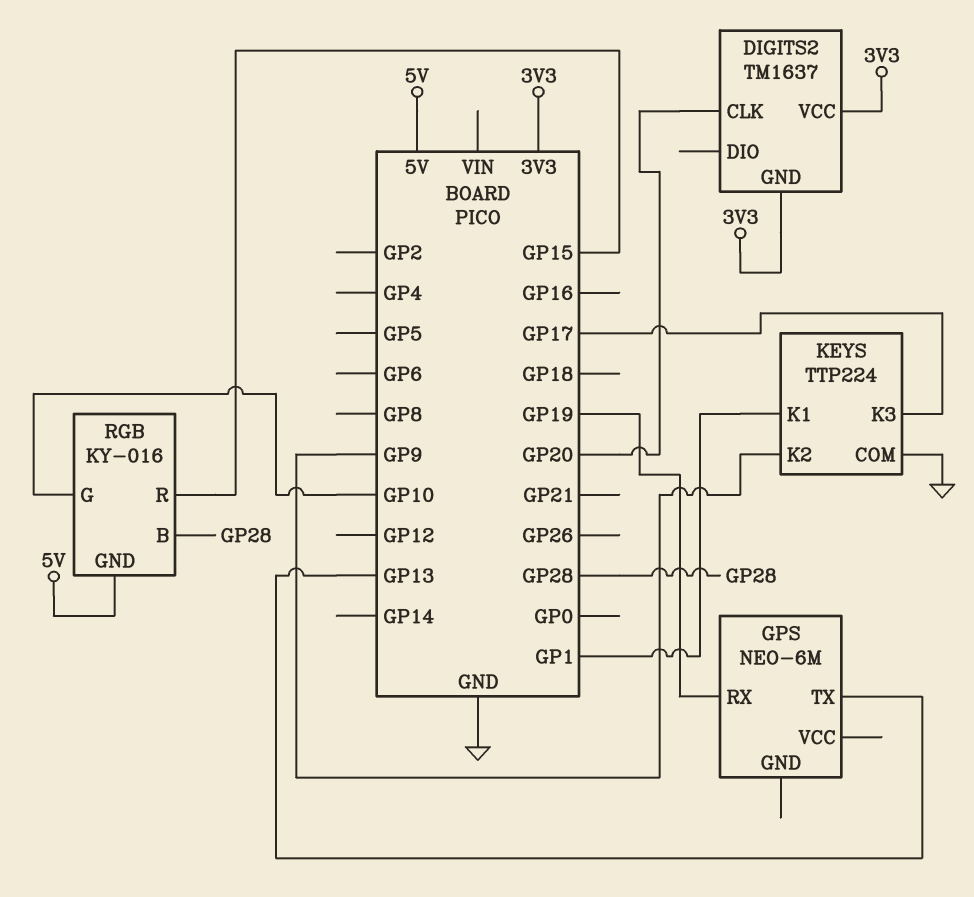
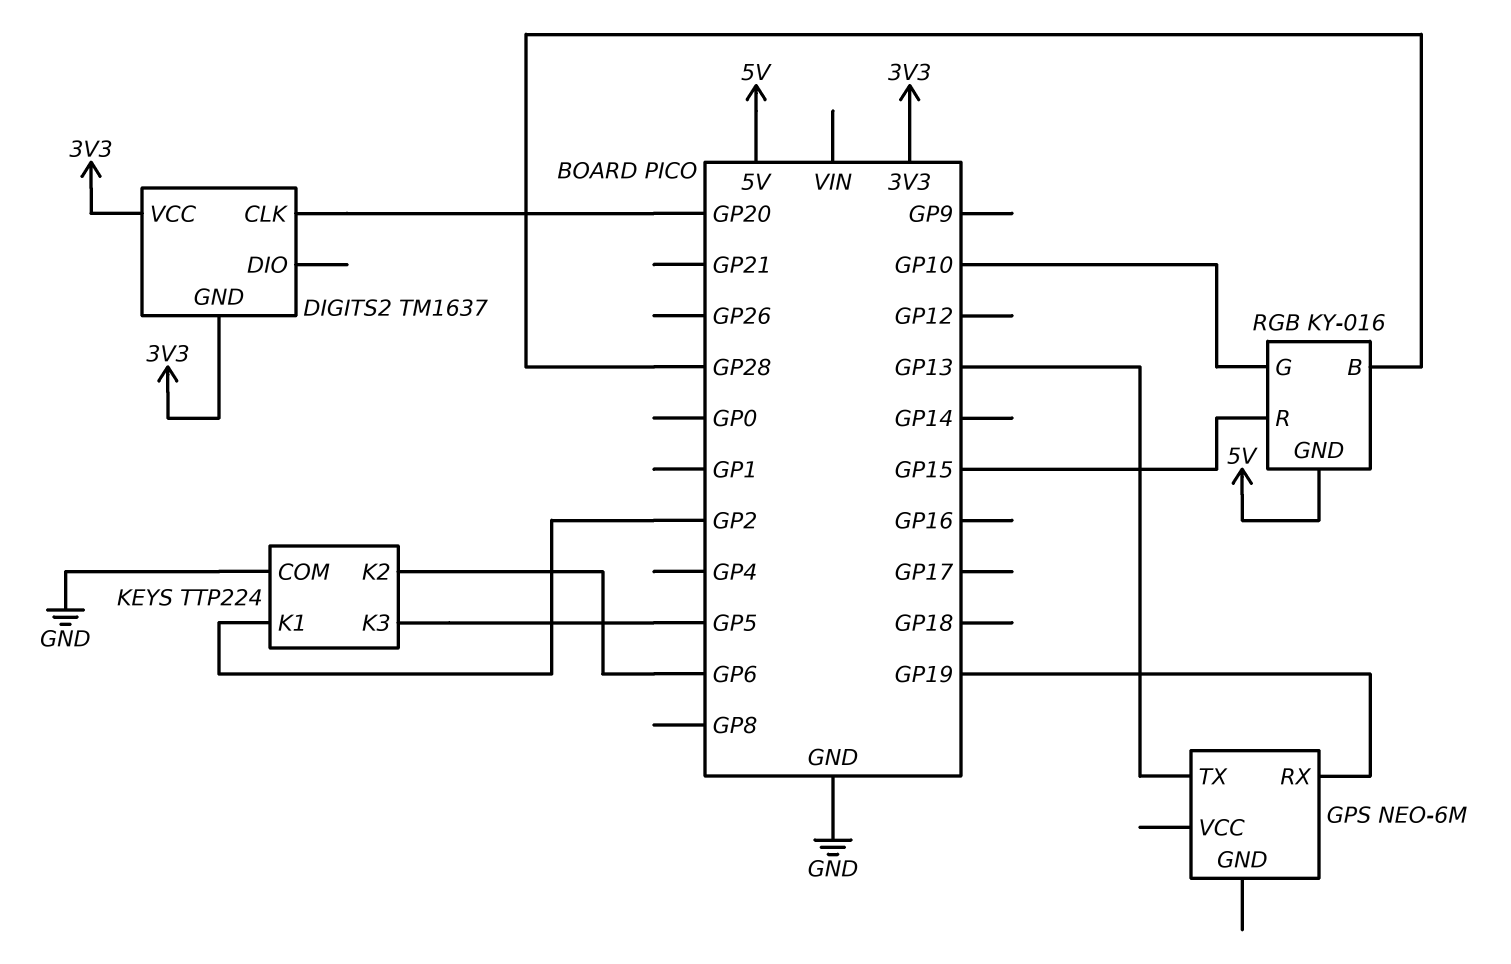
KEYS pin K1: GP1 -> GP2
KEYS pin K2: GP9 -> GP6
KEYS pin K3: GP17 -> GP5

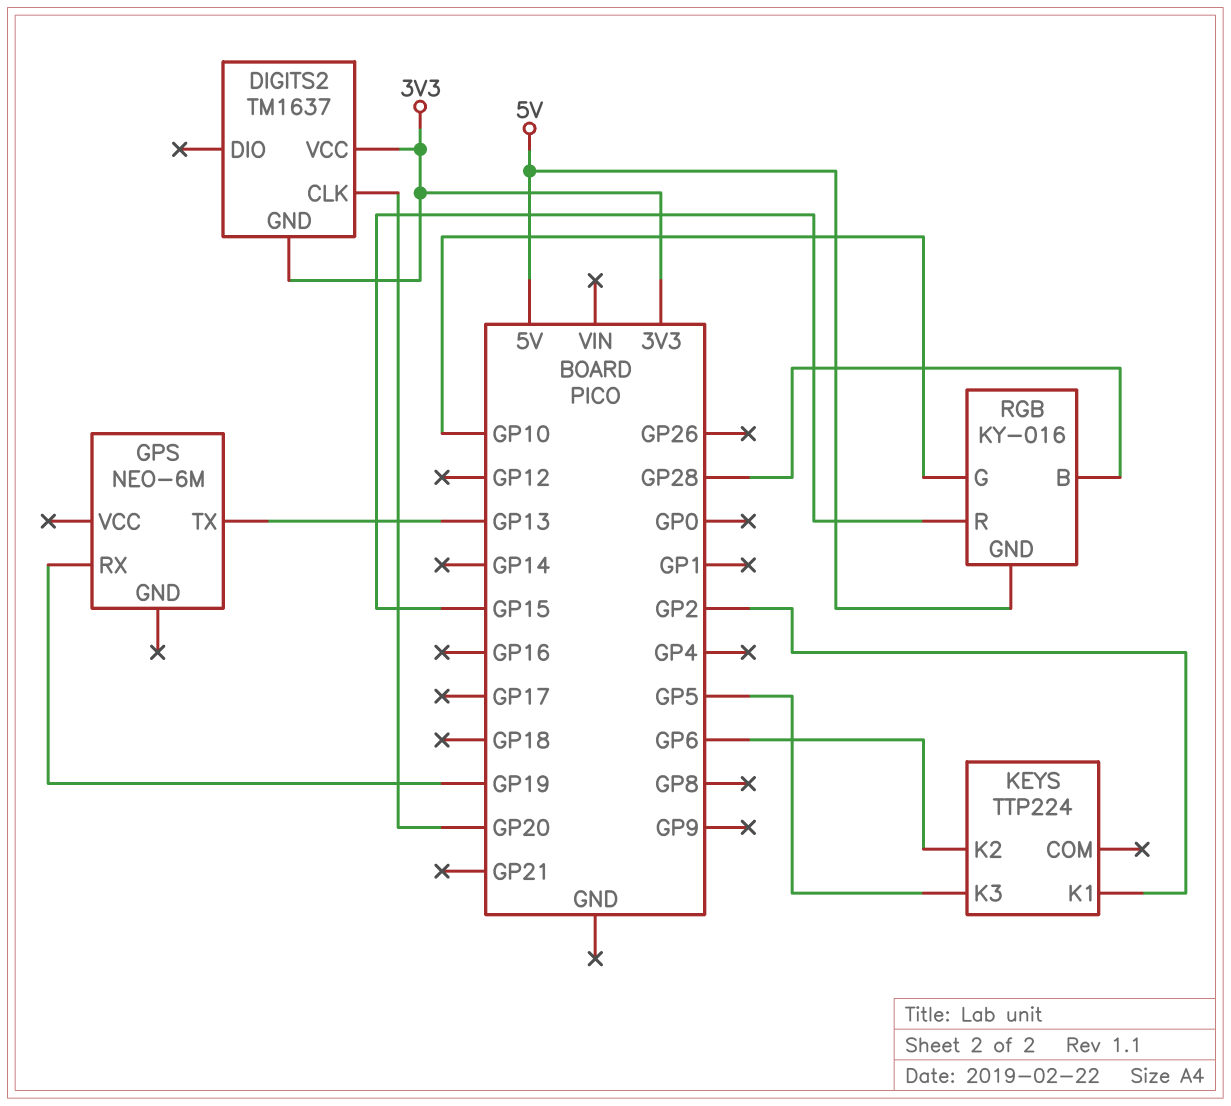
KEYS pin COM: GND -> none

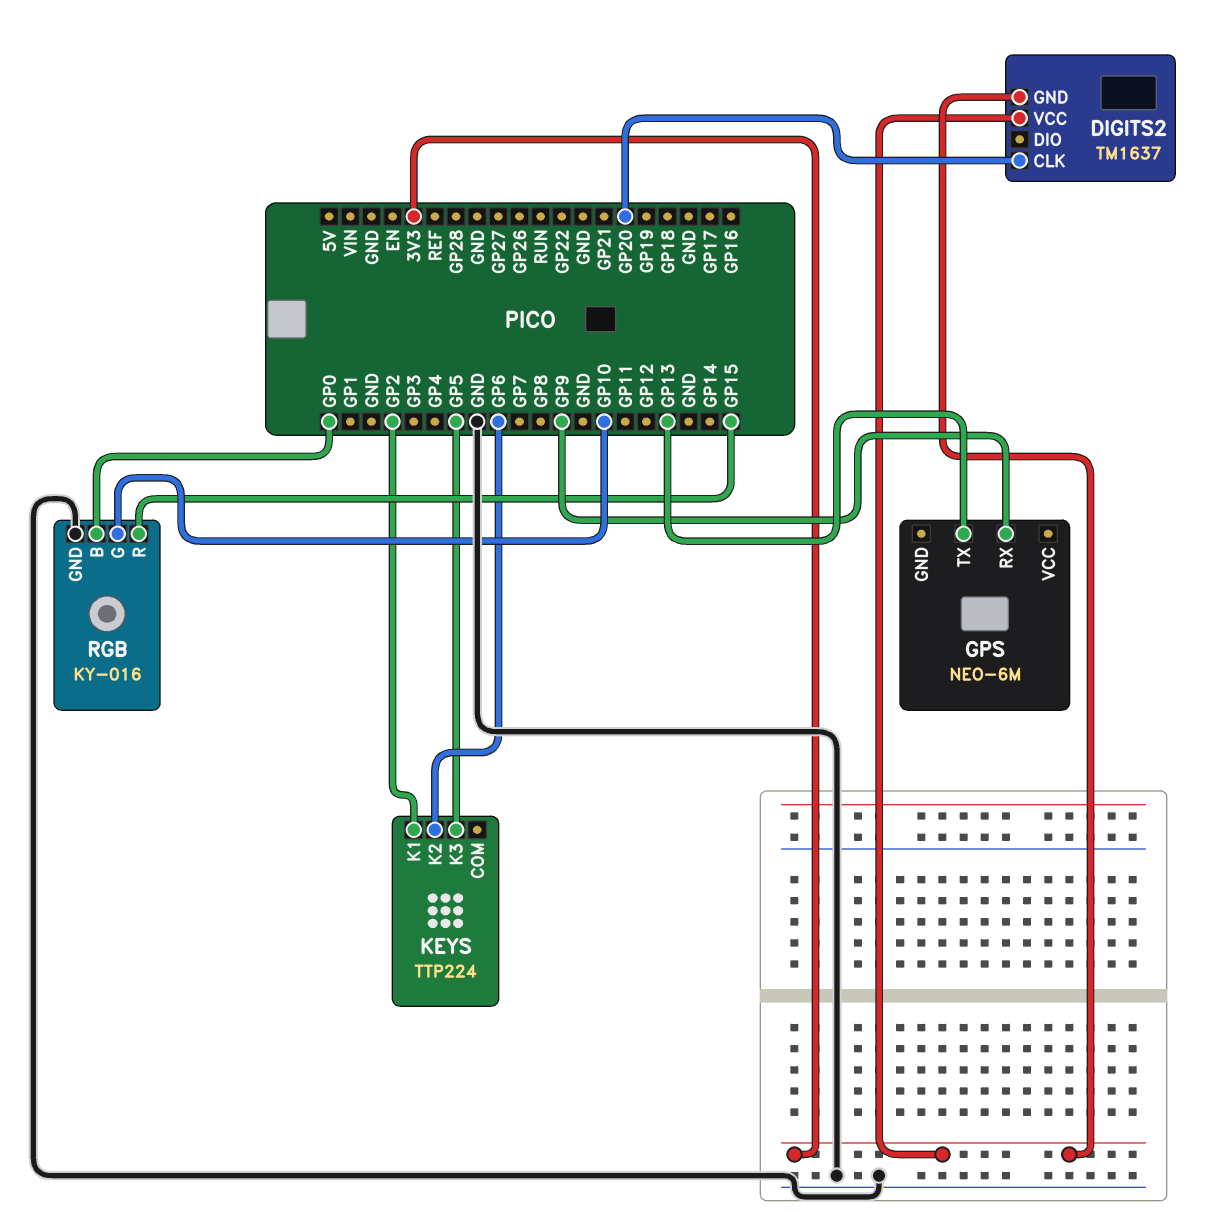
GPS pin RX: GP19 -> GP9
RGB pin B: GP28 -> GP0
RGB pin GND: 5V -> GND

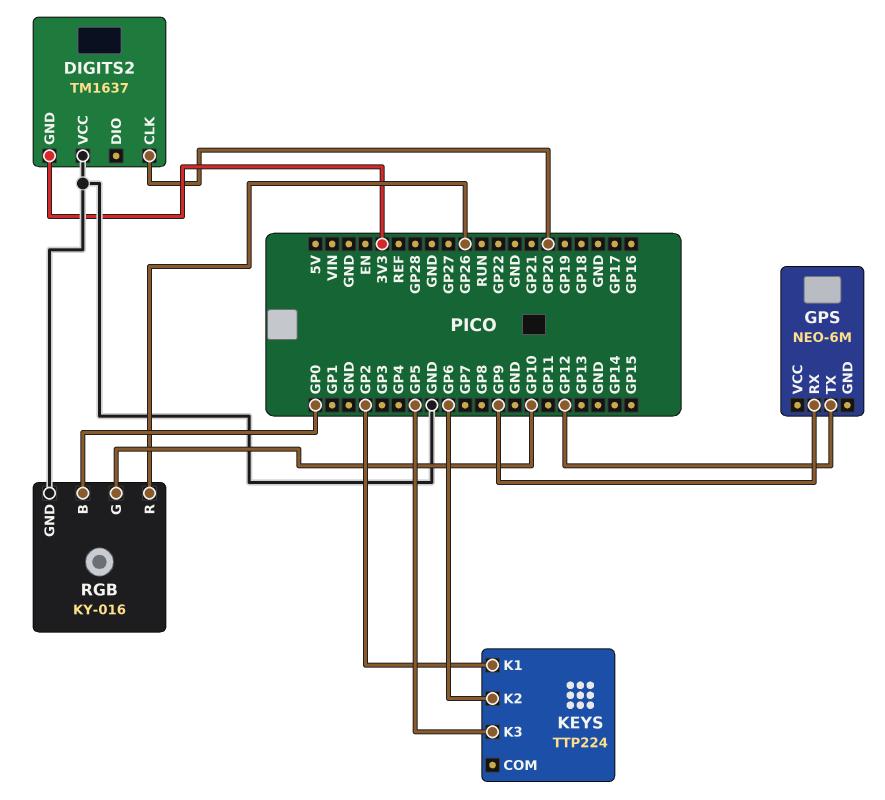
DIGITS2 pin VCC: 3V3 -> GND
GPS pin TX: GP13 -> GP12
RGB pin R: GP15 -> GP26

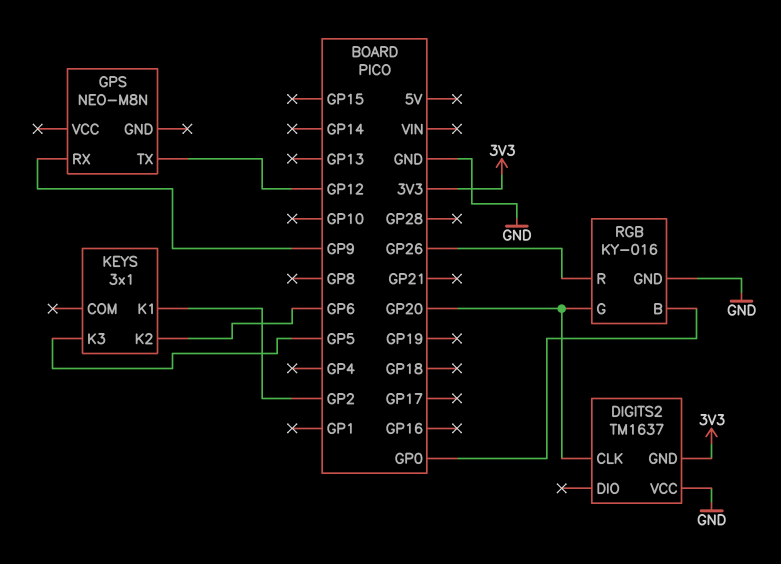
GPS: NEO-6M -> NEO-M8N
KEYS: TTP224 -> 3x1
RGB pin G: GP10 -> GP20

